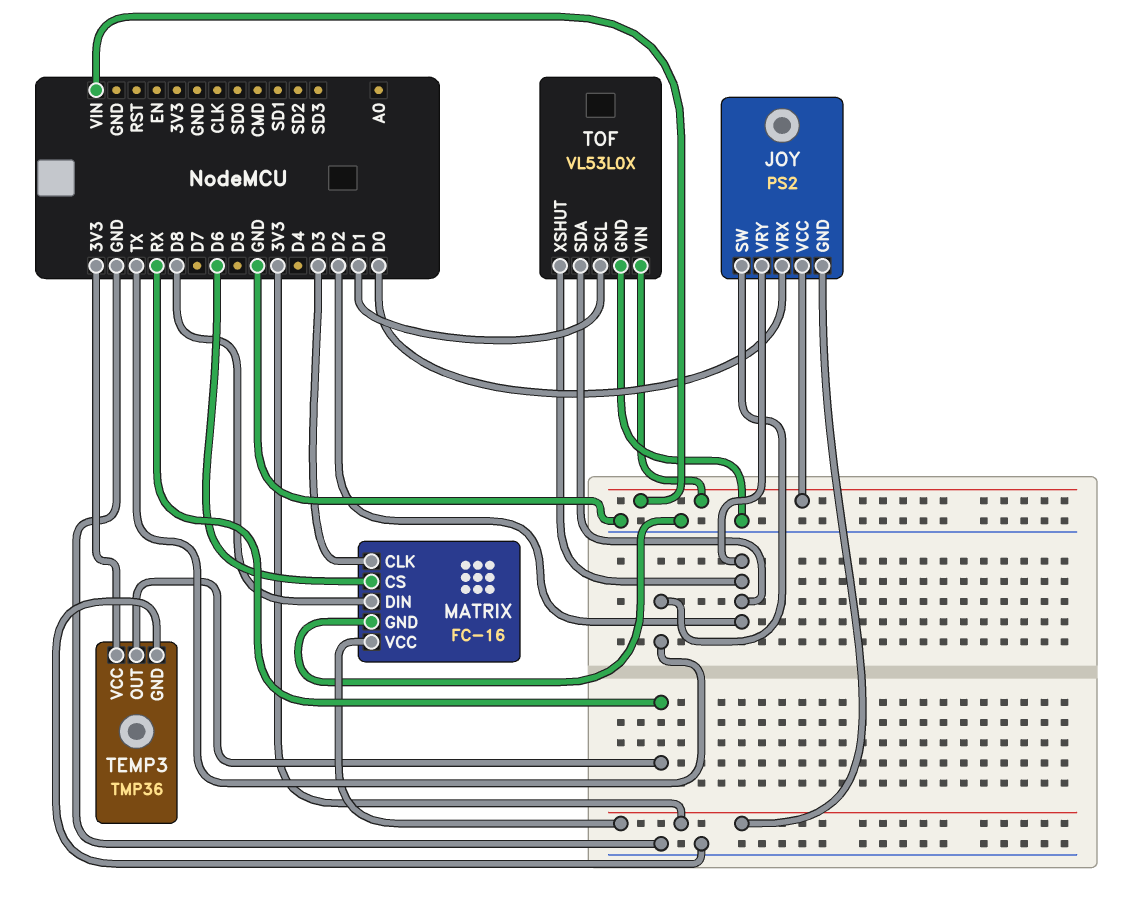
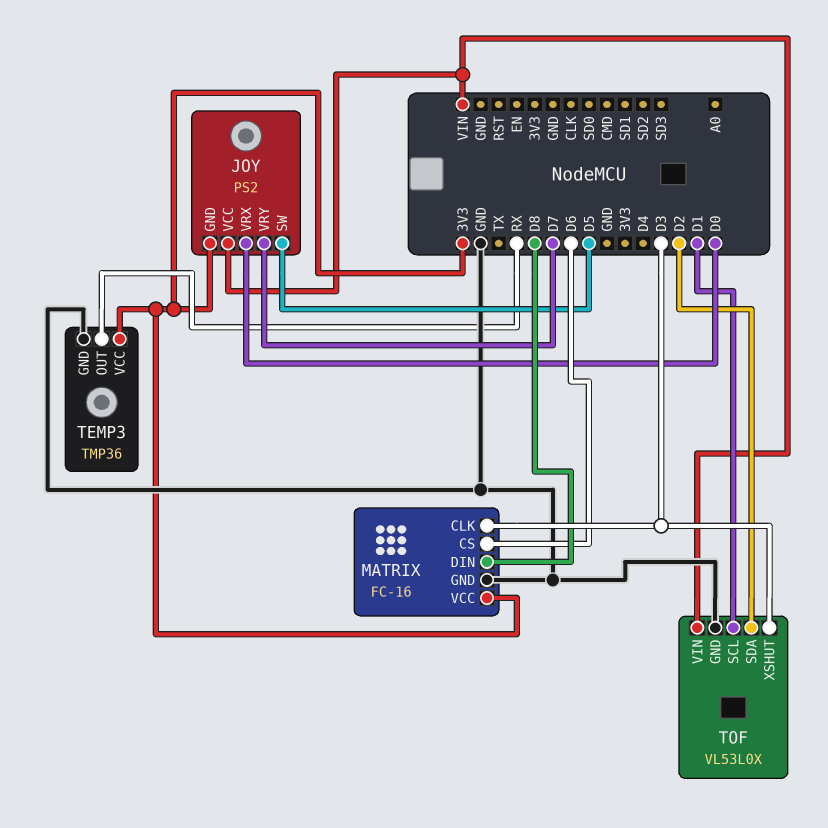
JOY pin SW: TX -> D5
JOY pin VRY: D2 -> D7
TOF pin XSHUT: D2 -> D3

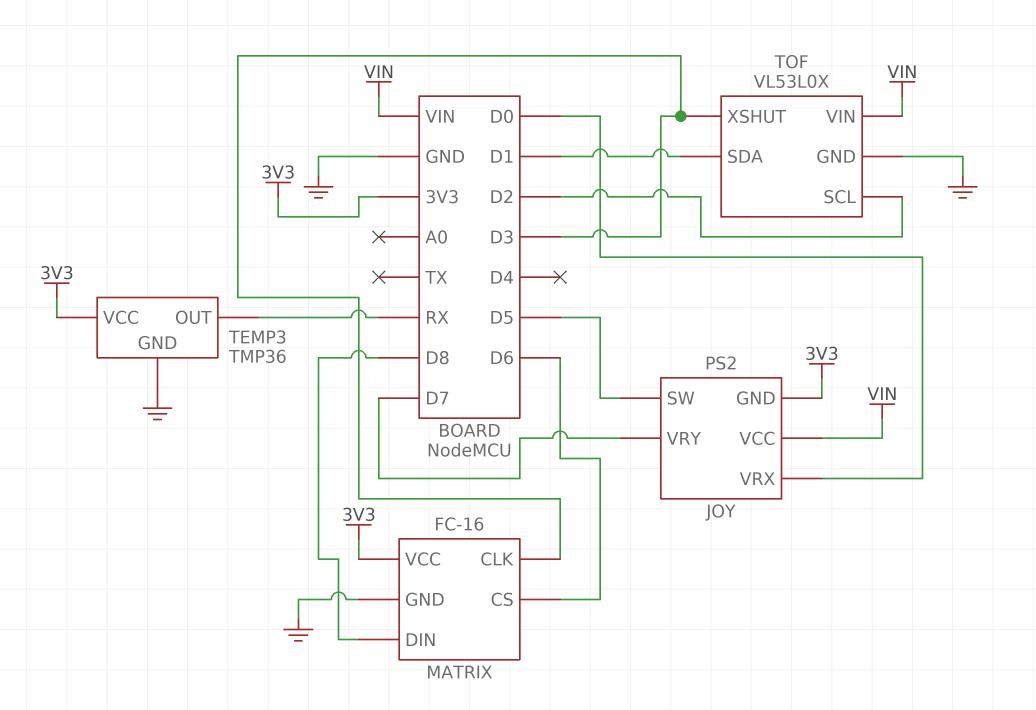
TOF pin SCL: D1 -> D2
TOF pin SDA: D2 -> D1

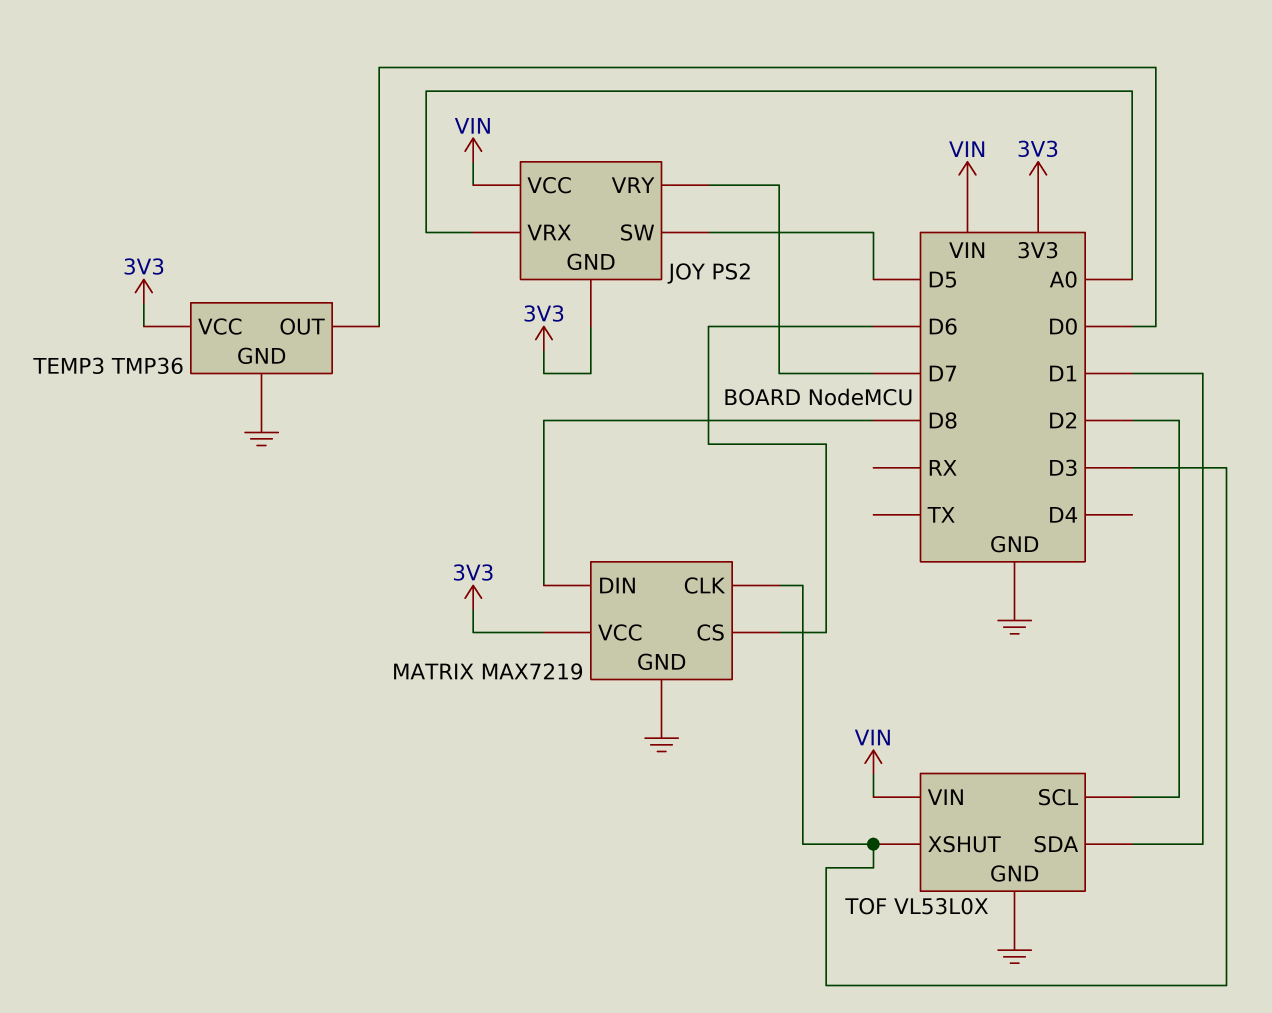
JOY pin VRX: D0 -> A0
MATRIX: FC-16 -> MAX7219
TEMP3 pin OUT: RX -> D0

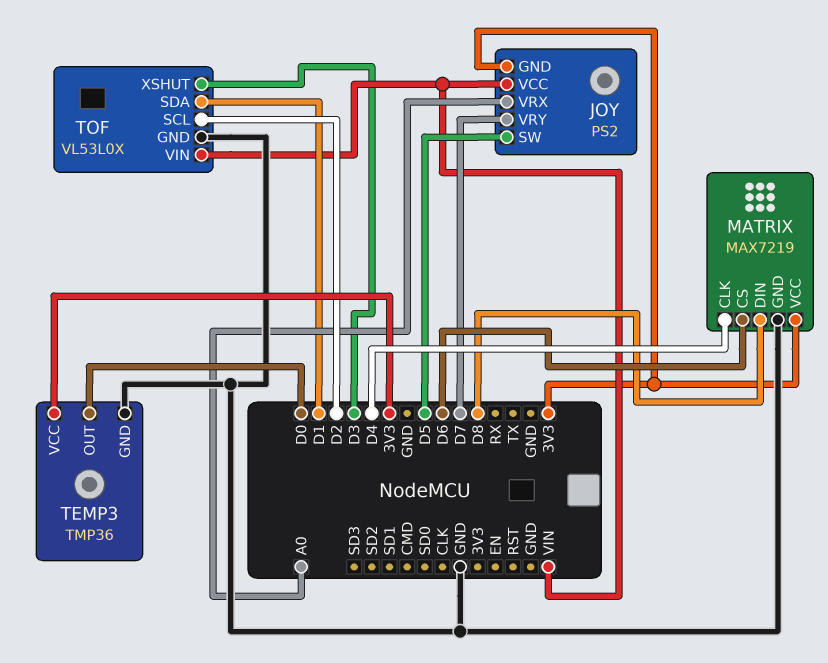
MATRIX pin CLK: D3 -> D4

